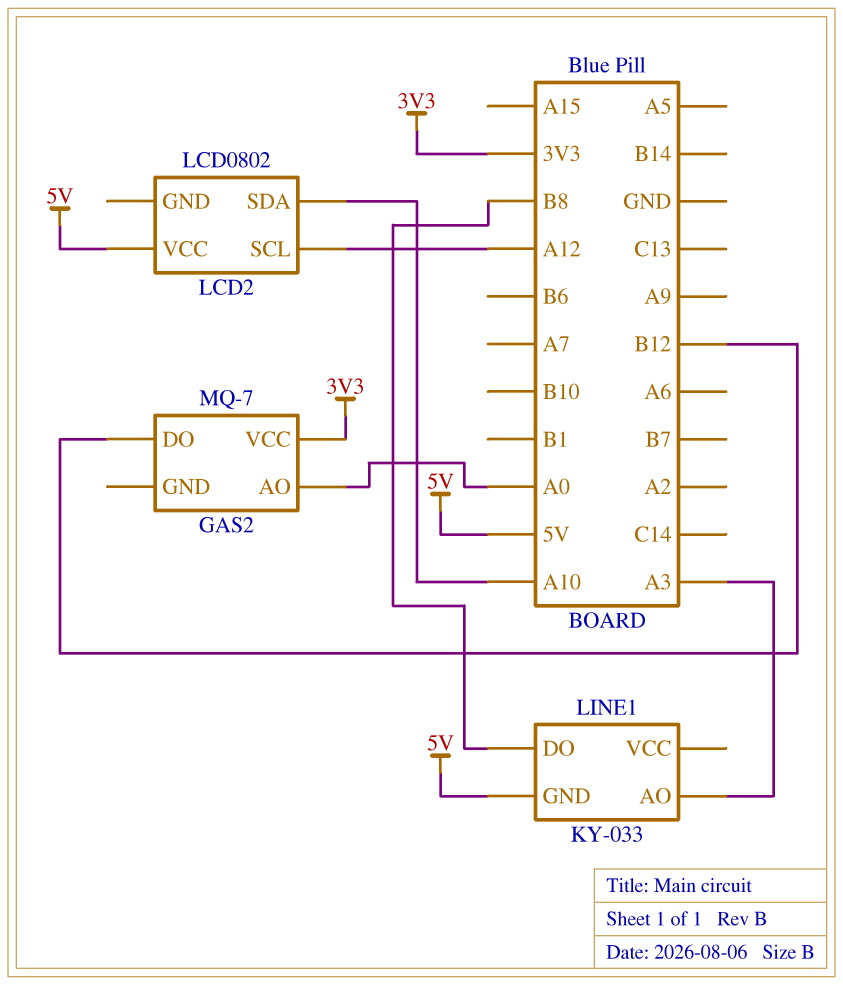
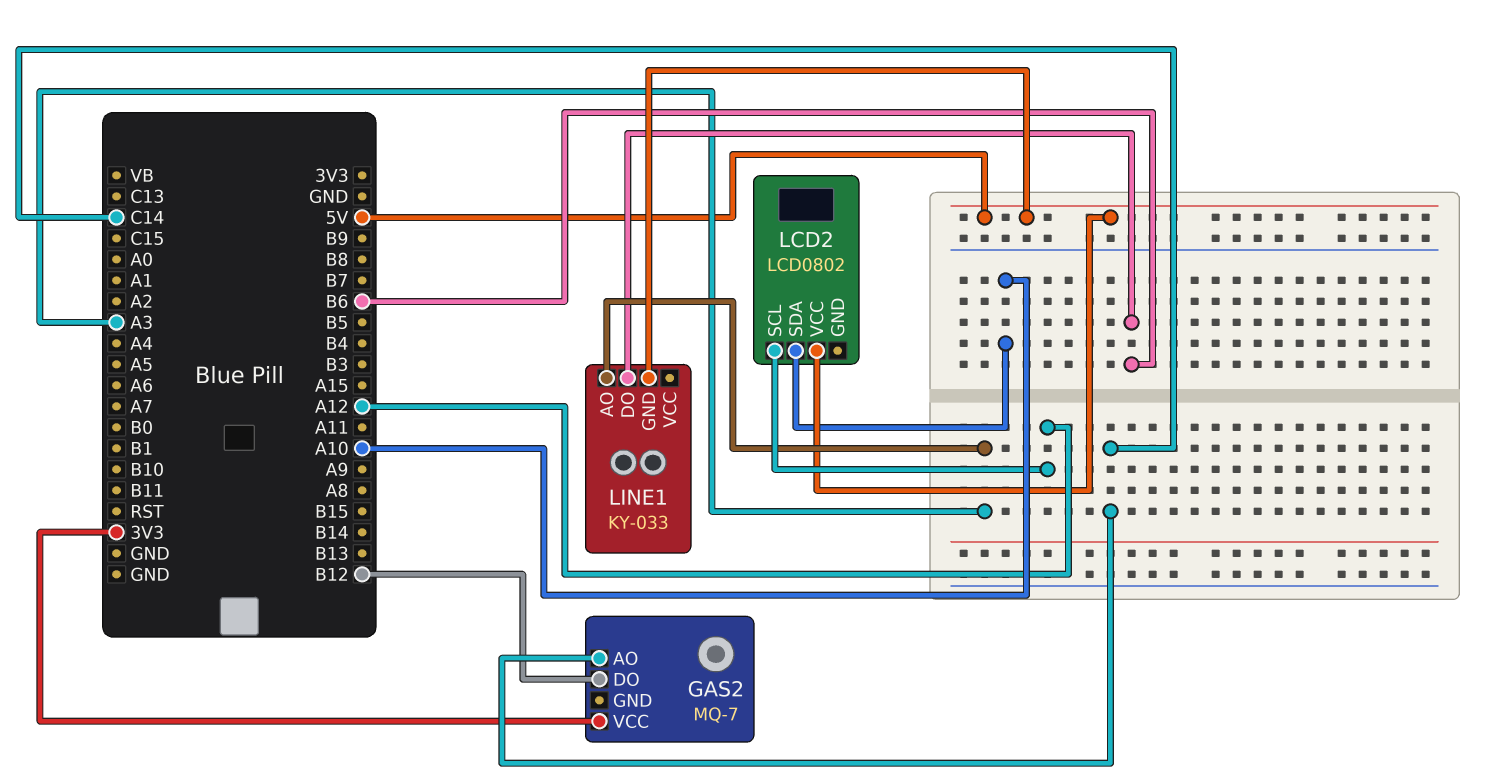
GAS2 pin AO: A0 -> C14
LINE1 pin DO: B8 -> B6

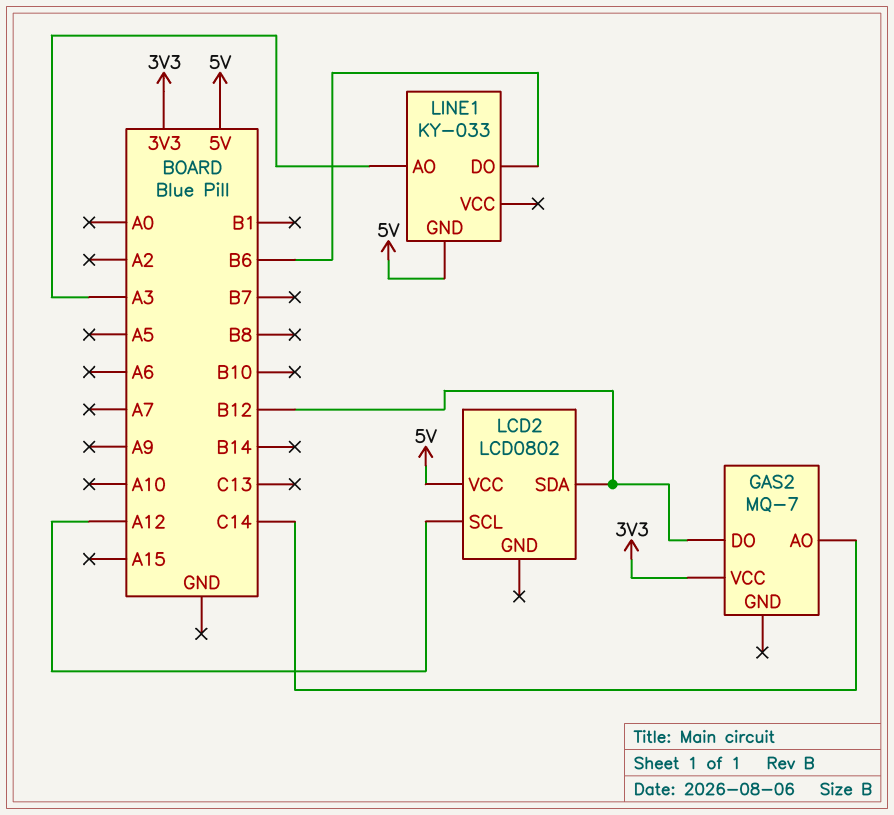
LCD2 pin SDA: A10 -> B12

